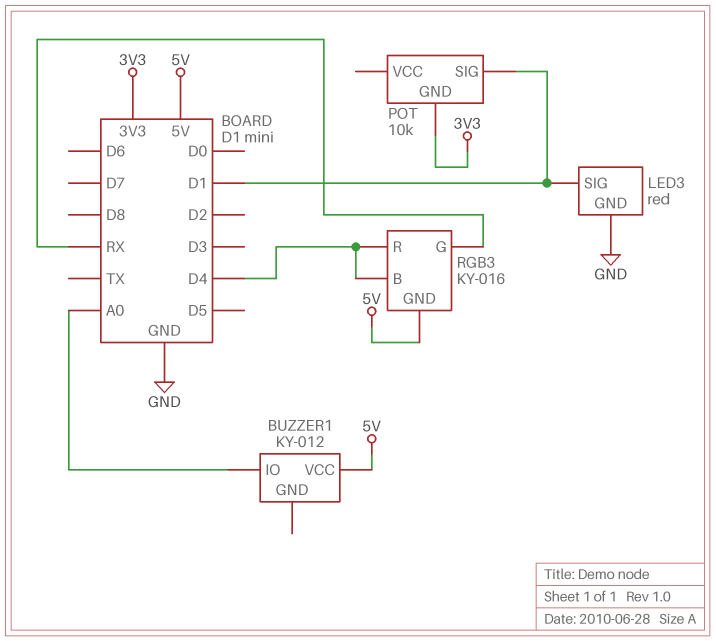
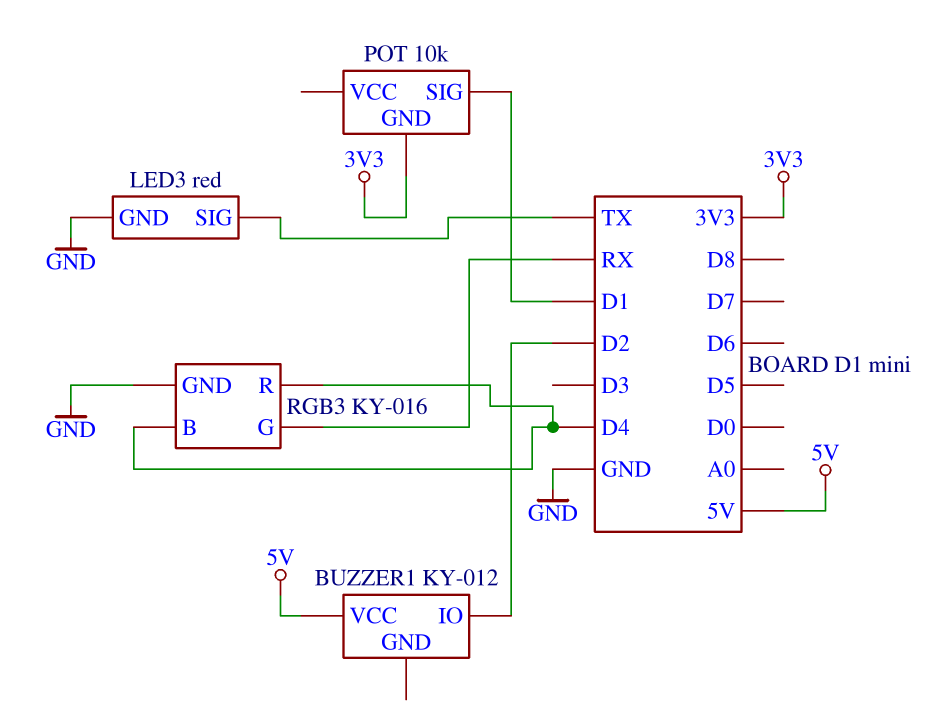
BUZZER1 pin IO: A0 -> D2
LED3 pin SIG: D1 -> TX
RGB3 pin GND: 5V -> GND

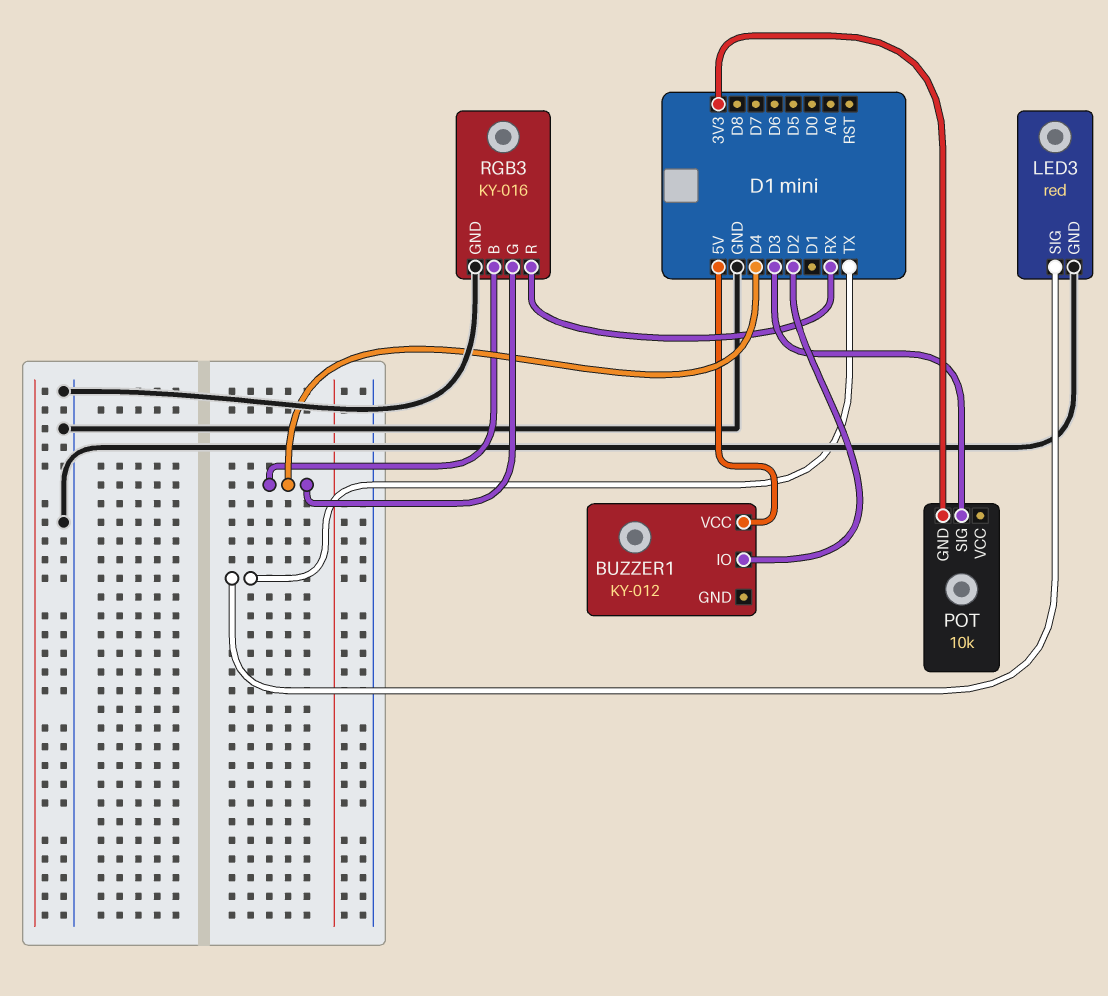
POT pin SIG: D1 -> D3
RGB3 pin G: RX -> D4
RGB3 pin R: D4 -> RX

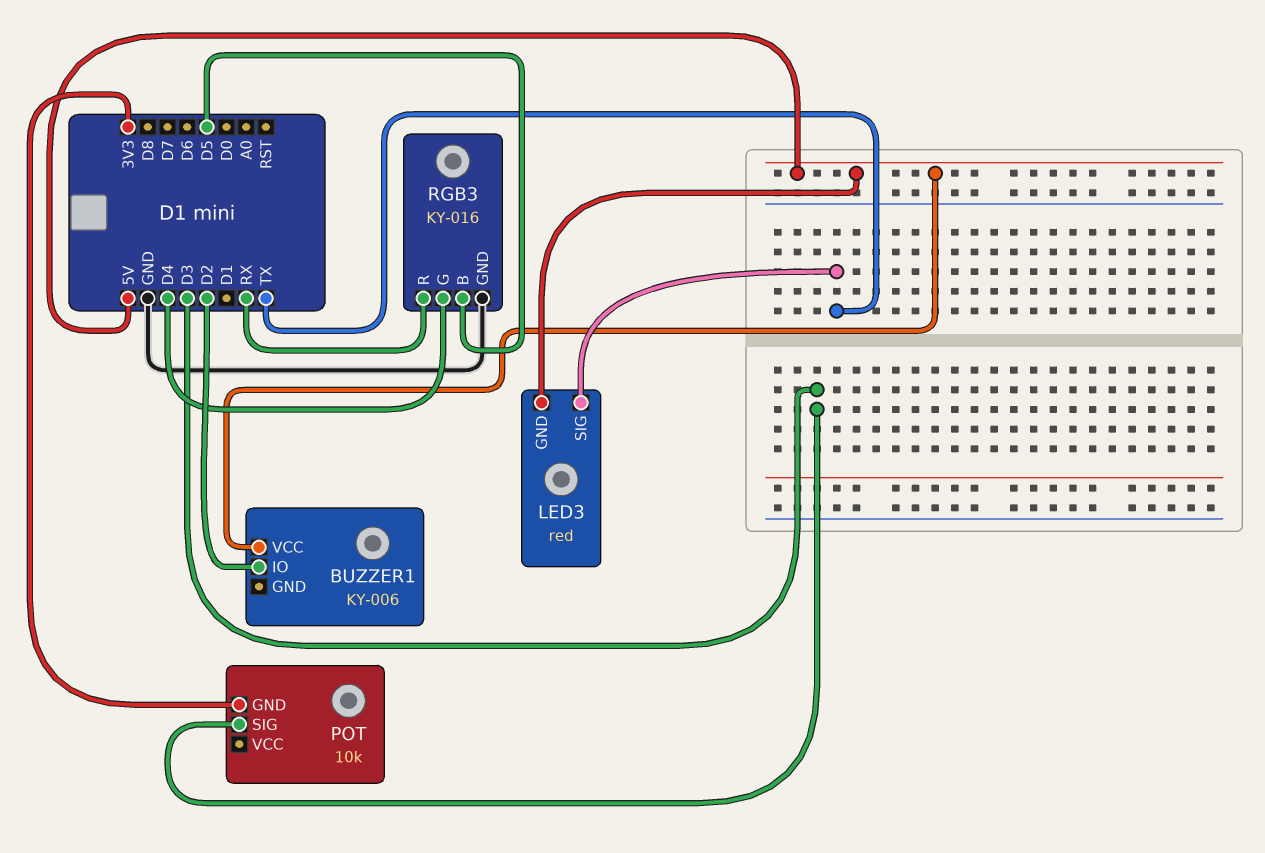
BUZZER1: KY-012 -> KY-006
LED3 pin GND: GND -> 5V
RGB3 pin B: D4 -> D5

